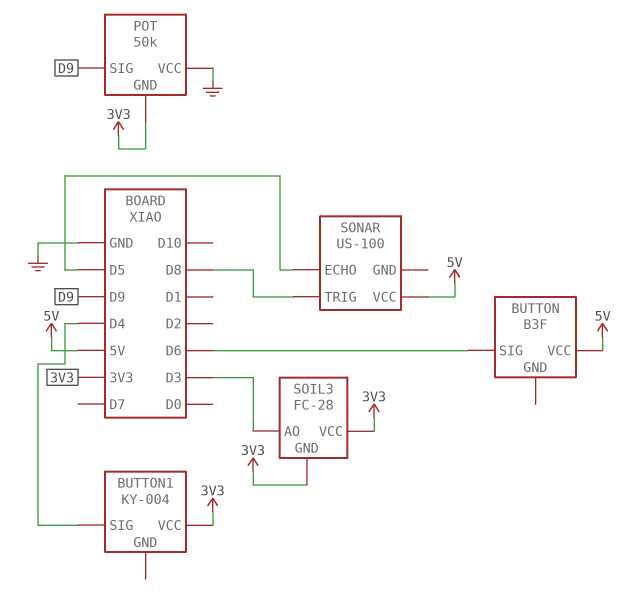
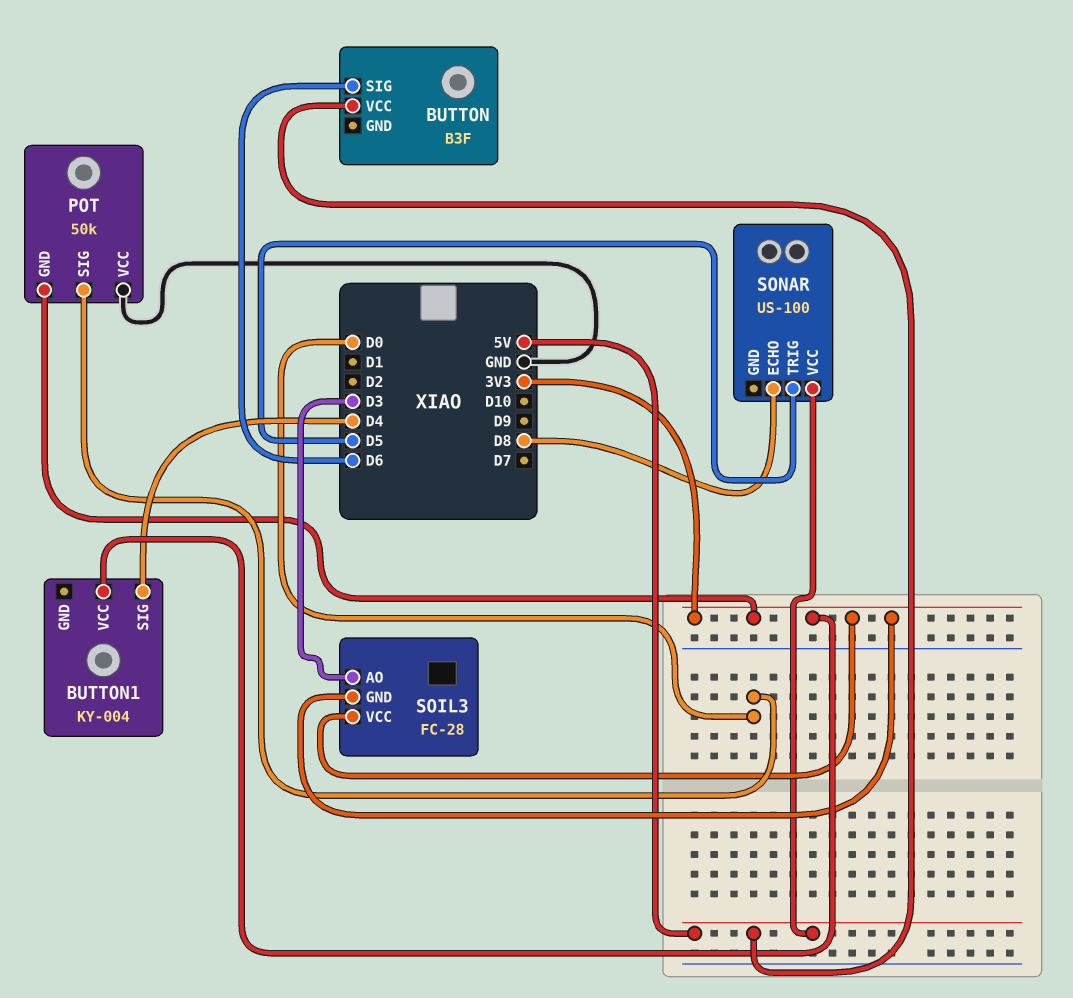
POT pin SIG: D9 -> D0
SONAR pin ECHO: D5 -> D8
SONAR pin TRIG: D8 -> D5

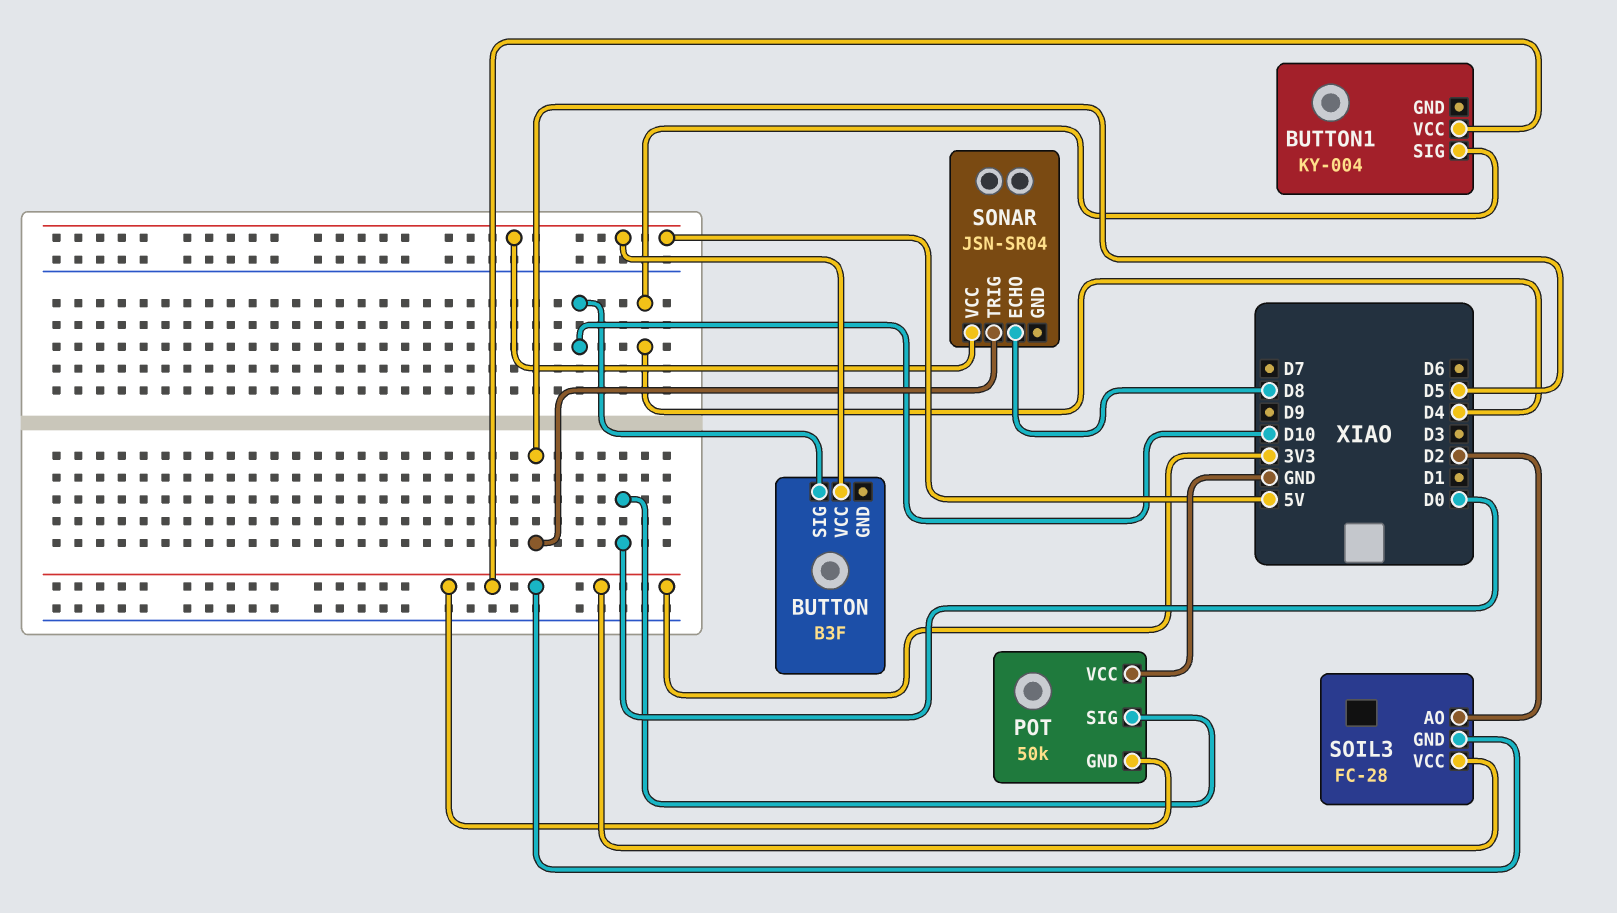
BUTTON pin SIG: D6 -> D10
SOIL3 pin AO: D3 -> D2
SONAR: US-100 -> JSN-SR04

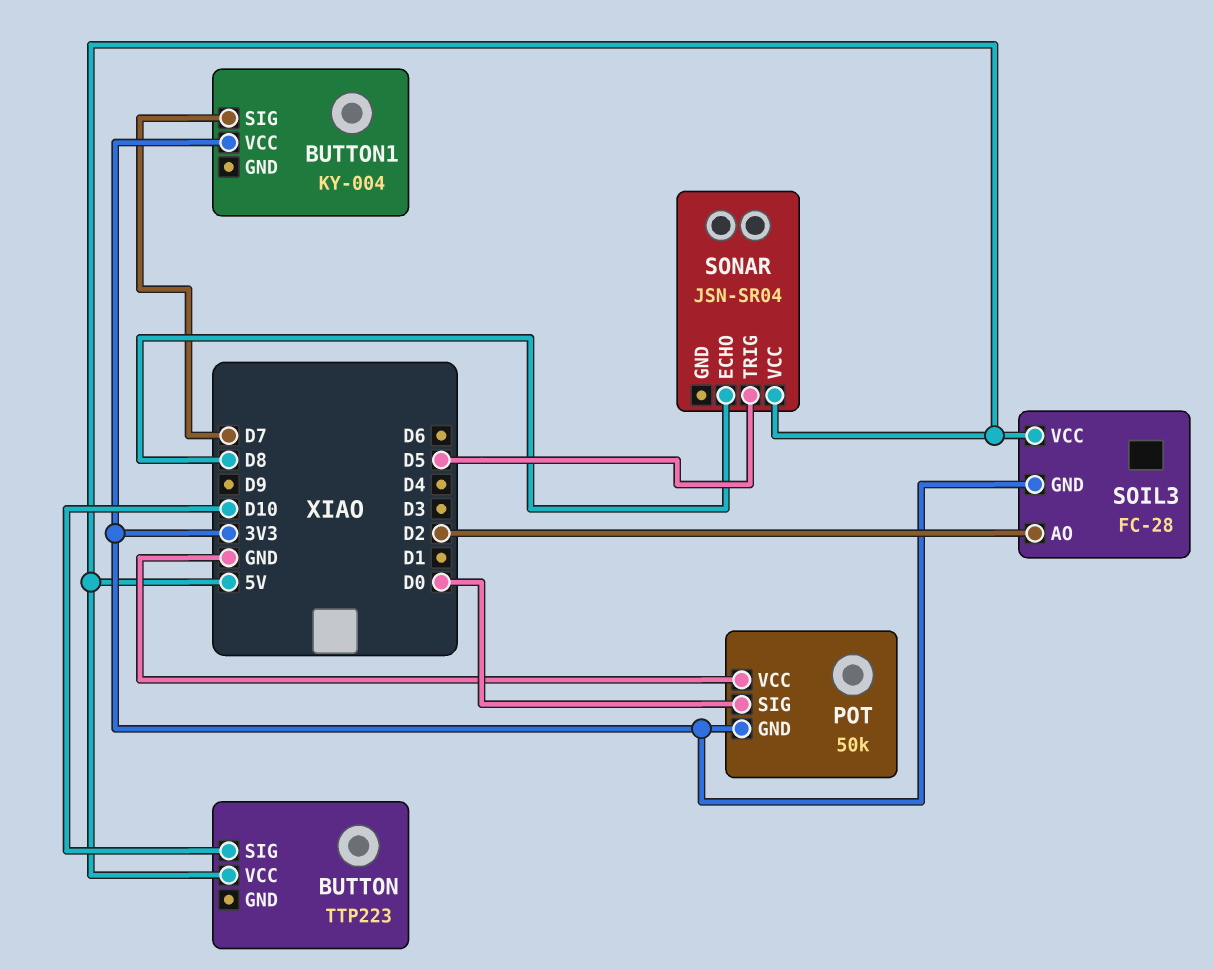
BUTTON: B3F -> TTP223
BUTTON1 pin SIG: D4 -> D7
SOIL3 pin VCC: 3V3 -> 5V

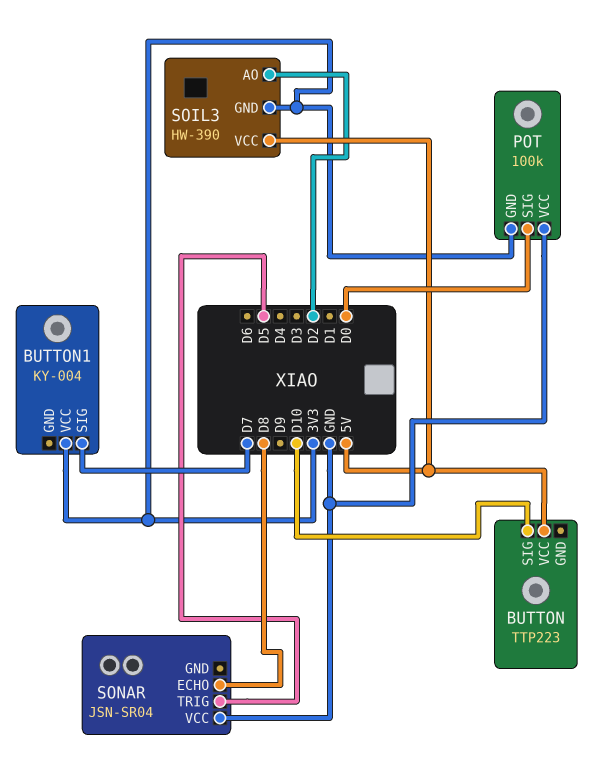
POT: 50k -> 100k
SOIL3: FC-28 -> HW-390
SONAR pin VCC: 5V -> GND

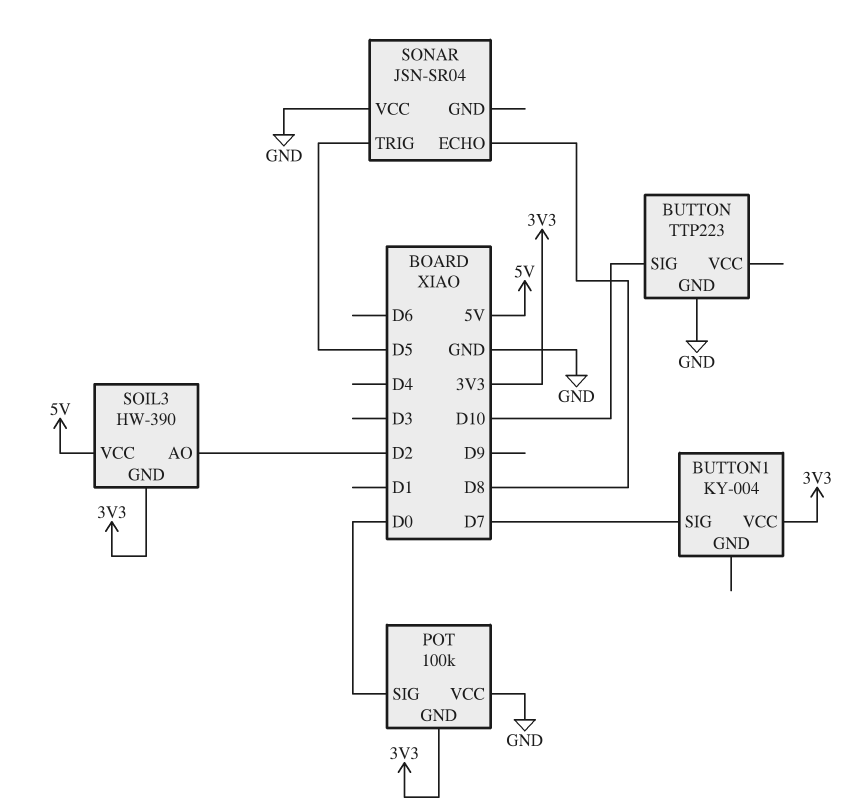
BUTTON pin GND: none -> GND
BUTTON pin VCC: 5V -> none

